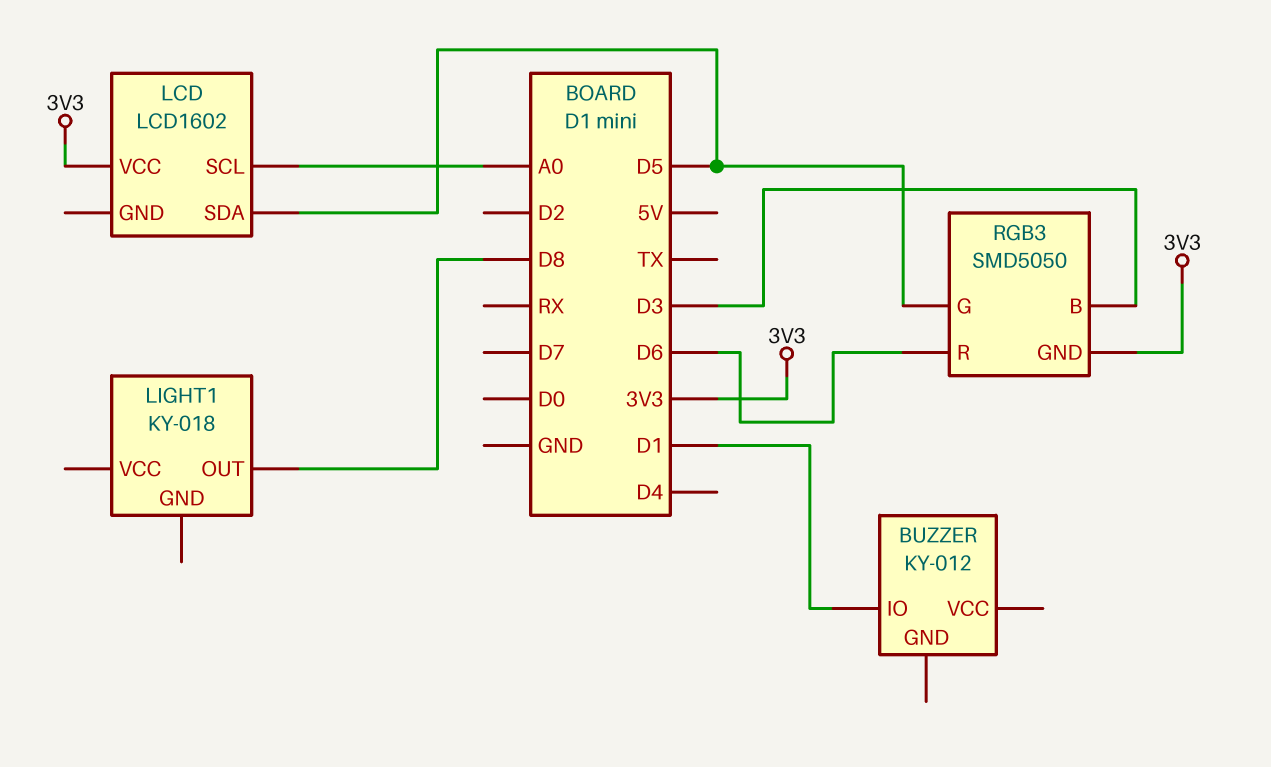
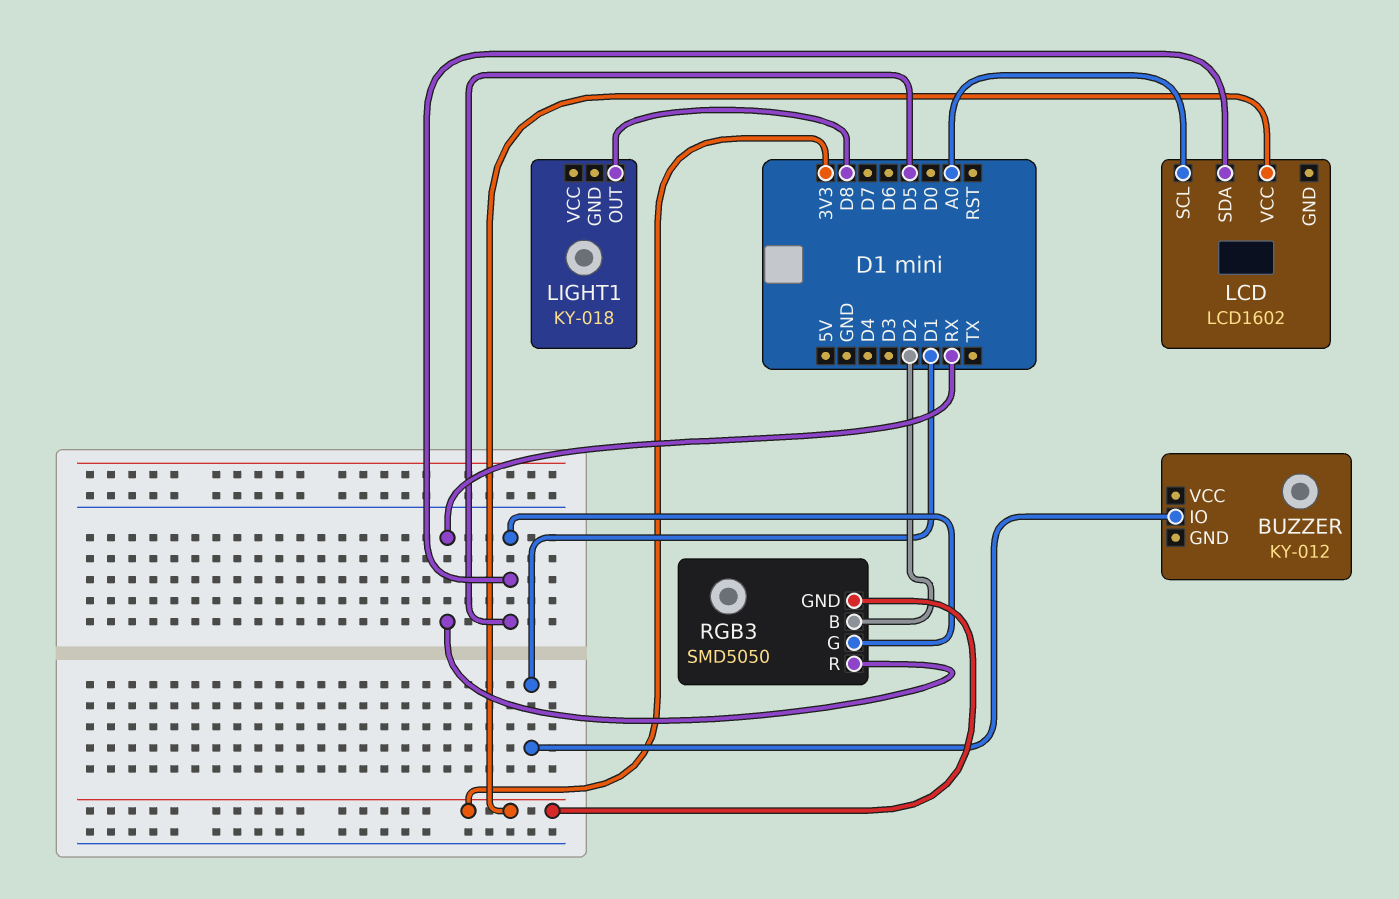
RGB3 pin B: D3 -> D2
RGB3 pin R: D6 -> RX

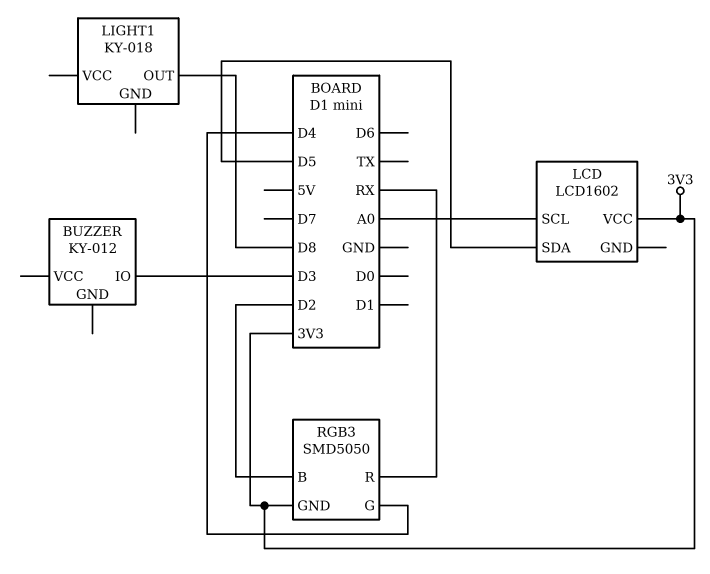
BUZZER pin IO: D1 -> D3
RGB3 pin G: D5 -> D4

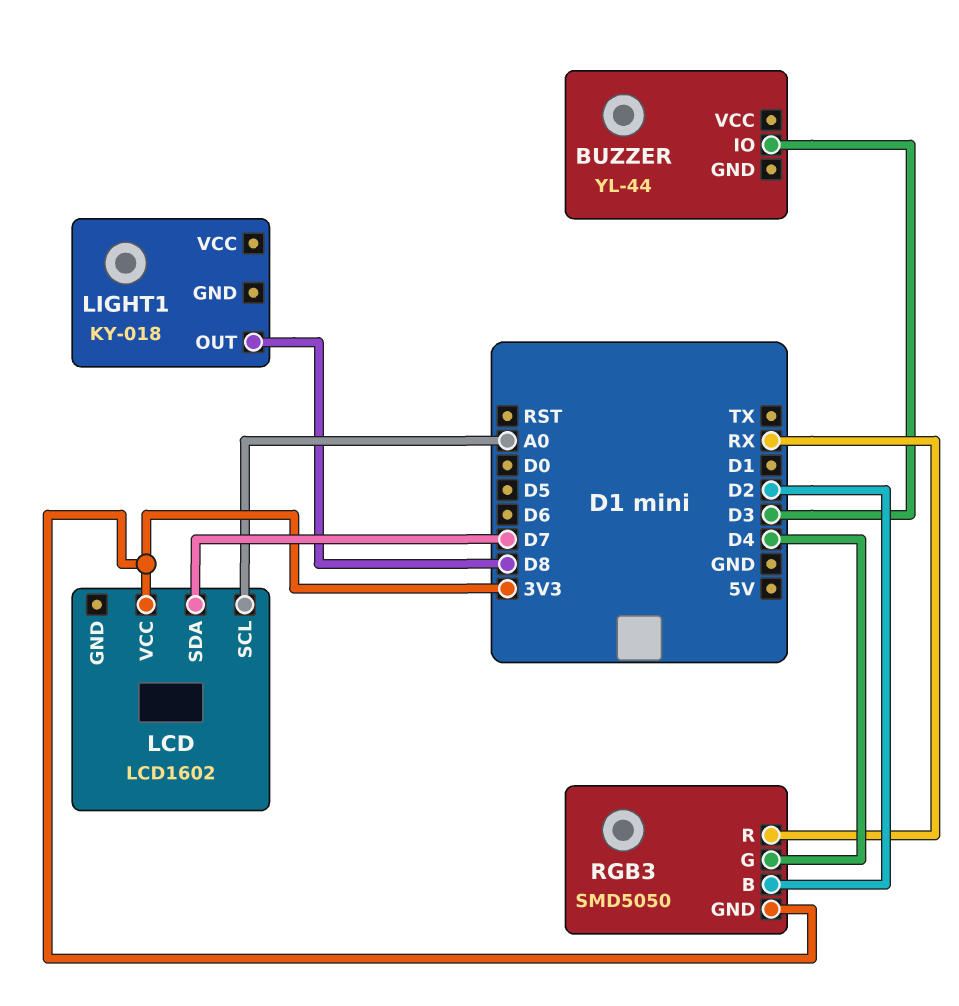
BUZZER: KY-012 -> YL-44
LCD pin SDA: D5 -> D7

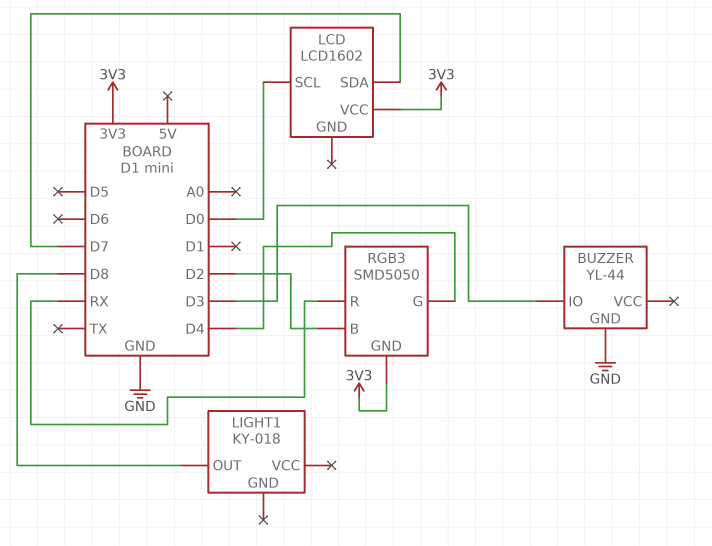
BUZZER pin GND: none -> GND
LCD pin SCL: A0 -> D0

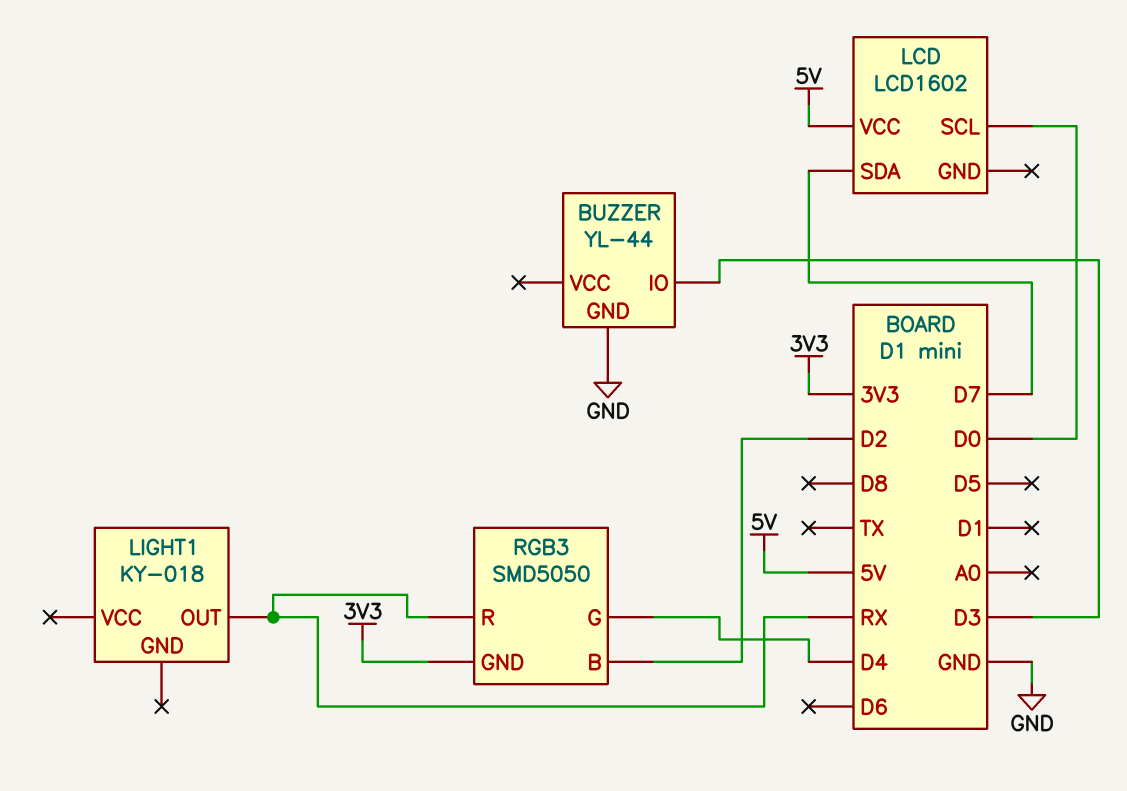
LCD pin VCC: 3V3 -> 5V
LIGHT1 pin OUT: D8 -> RX

